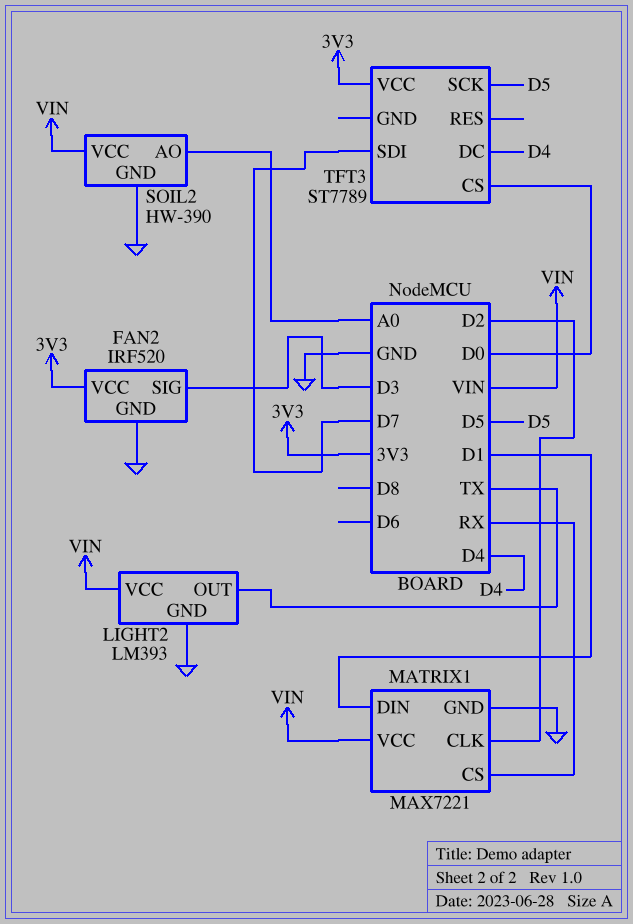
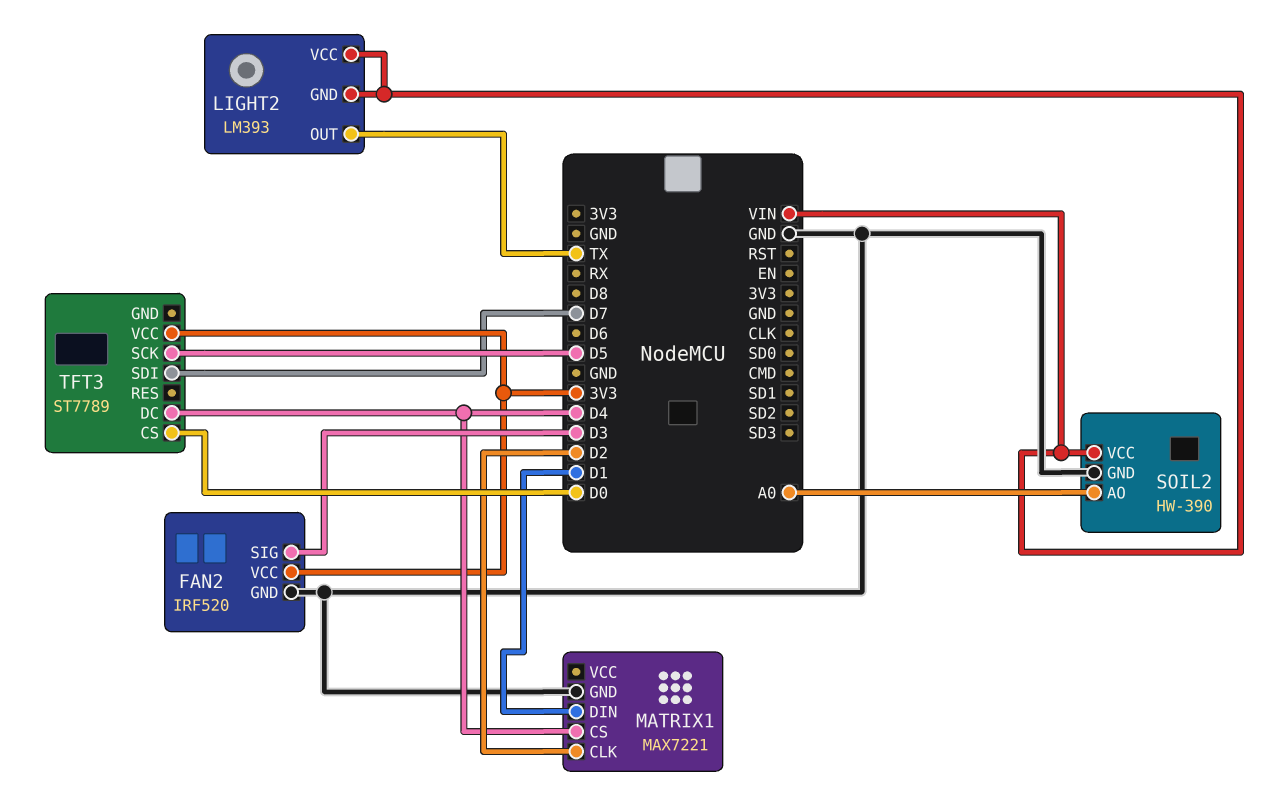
LIGHT2 pin GND: GND -> VIN
MATRIX1 pin CS: RX -> D4
MATRIX1 pin VCC: VIN -> none

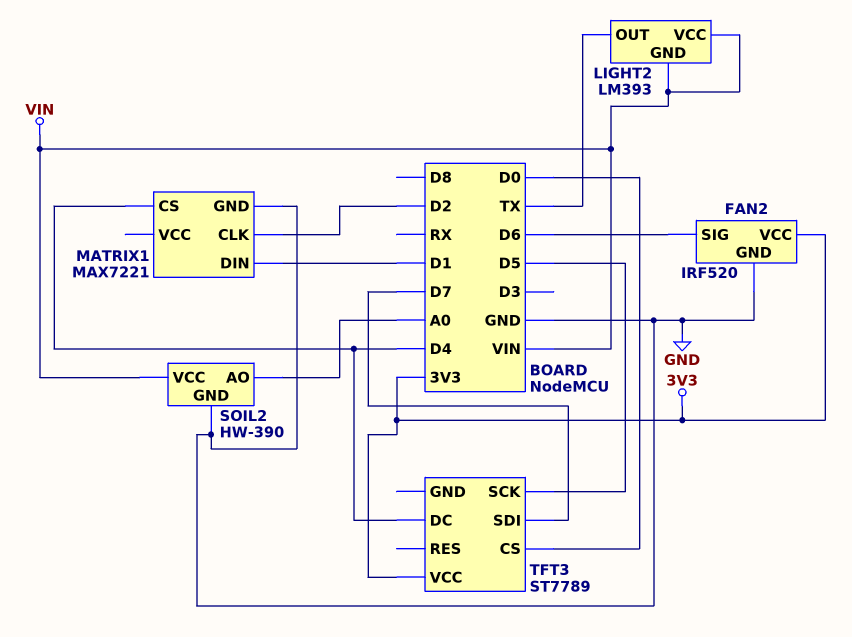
FAN2 pin SIG: D3 -> D6

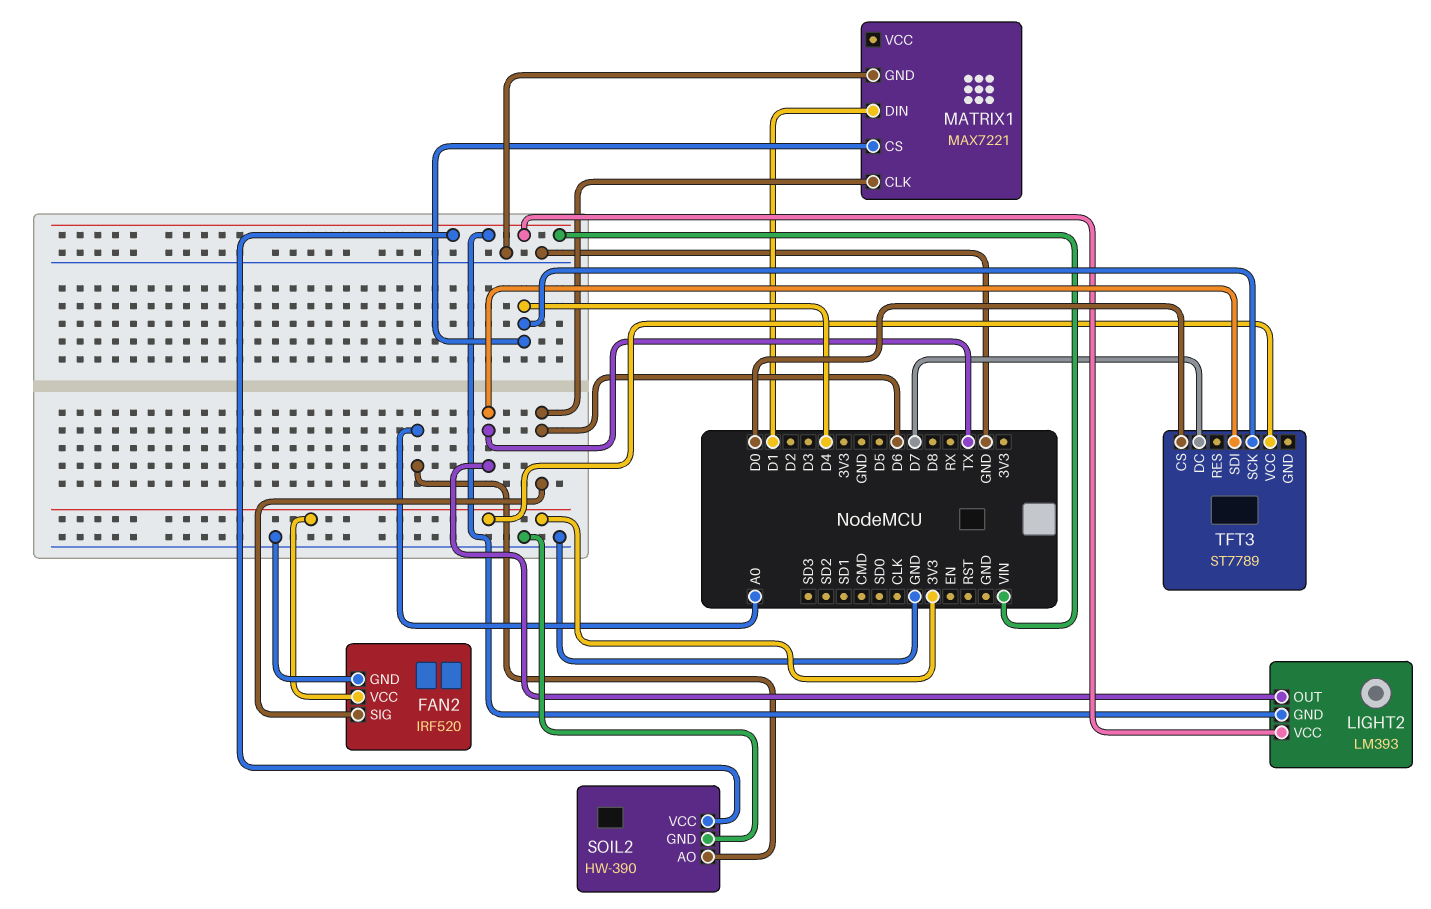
MATRIX1 pin CLK: D2 -> D6
TFT3 pin DC: D4 -> D7
TFT3 pin SCK: D5 -> D4
TFT3 pin SDI: D7 -> TX

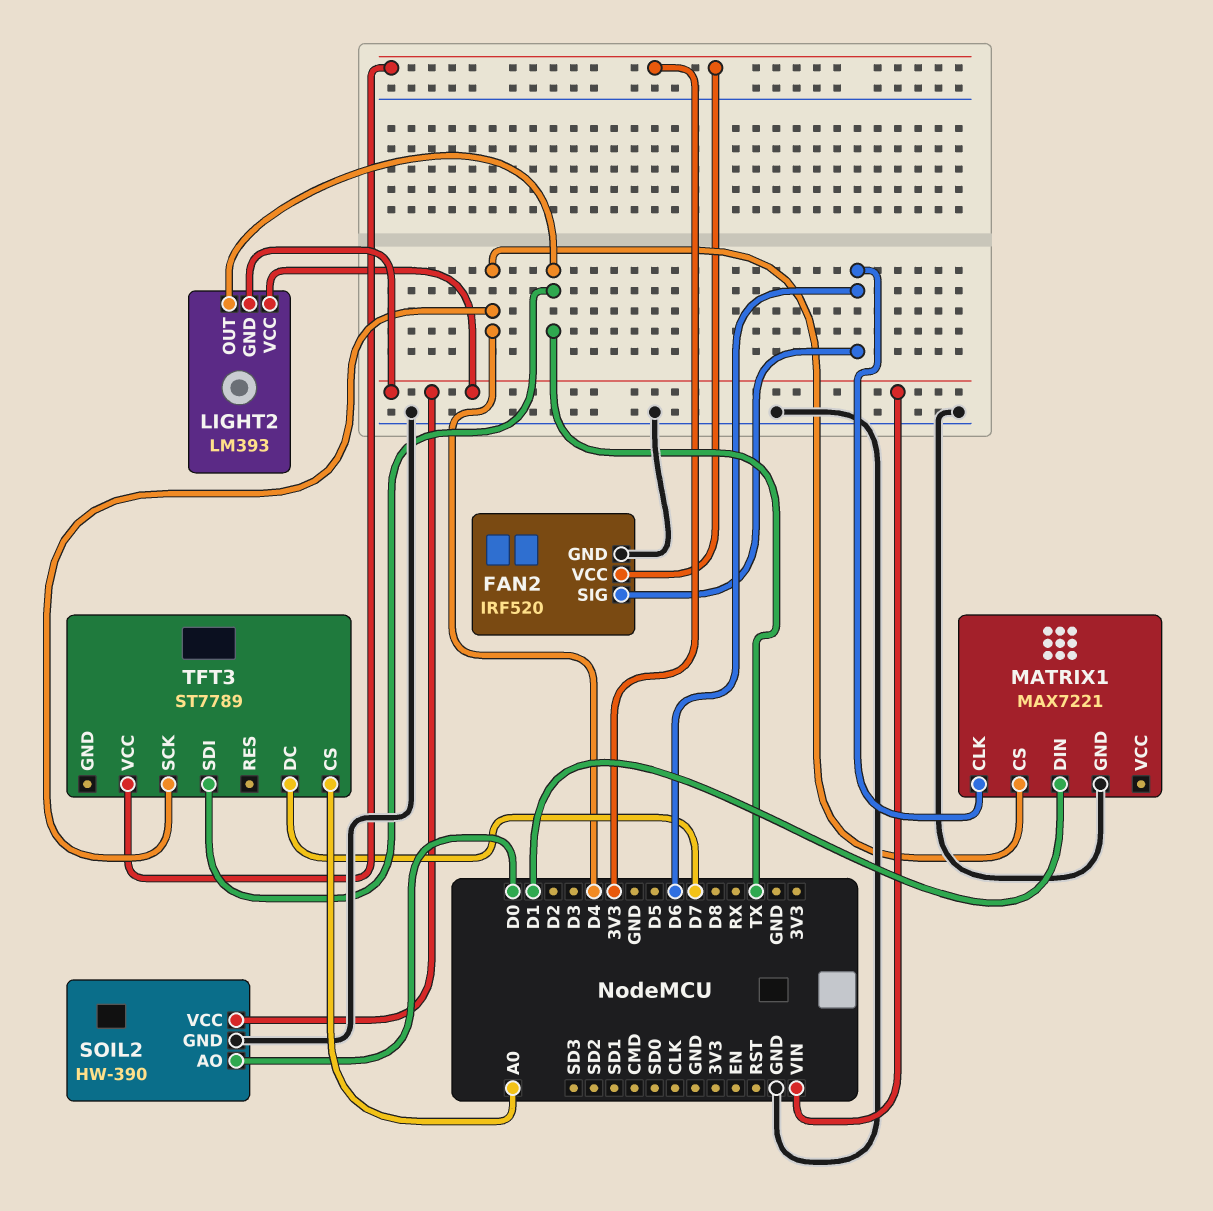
SOIL2 pin AO: A0 -> D0
TFT3 pin CS: D0 -> A0

